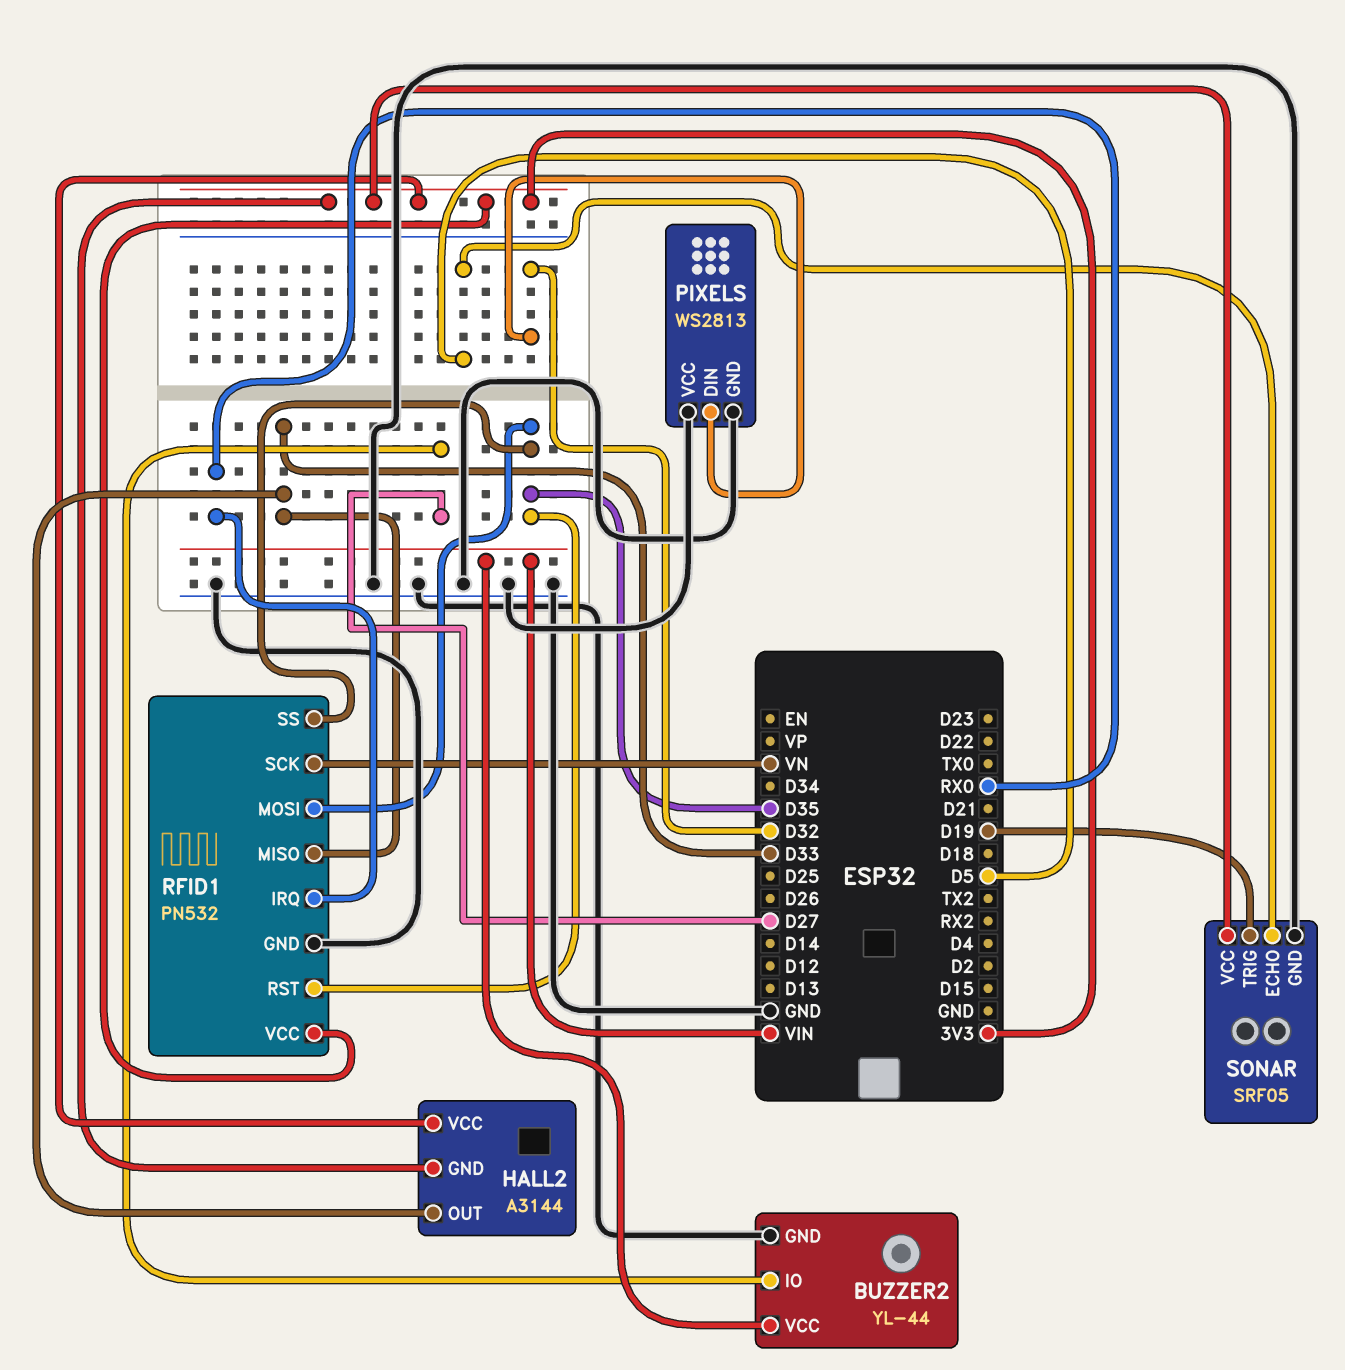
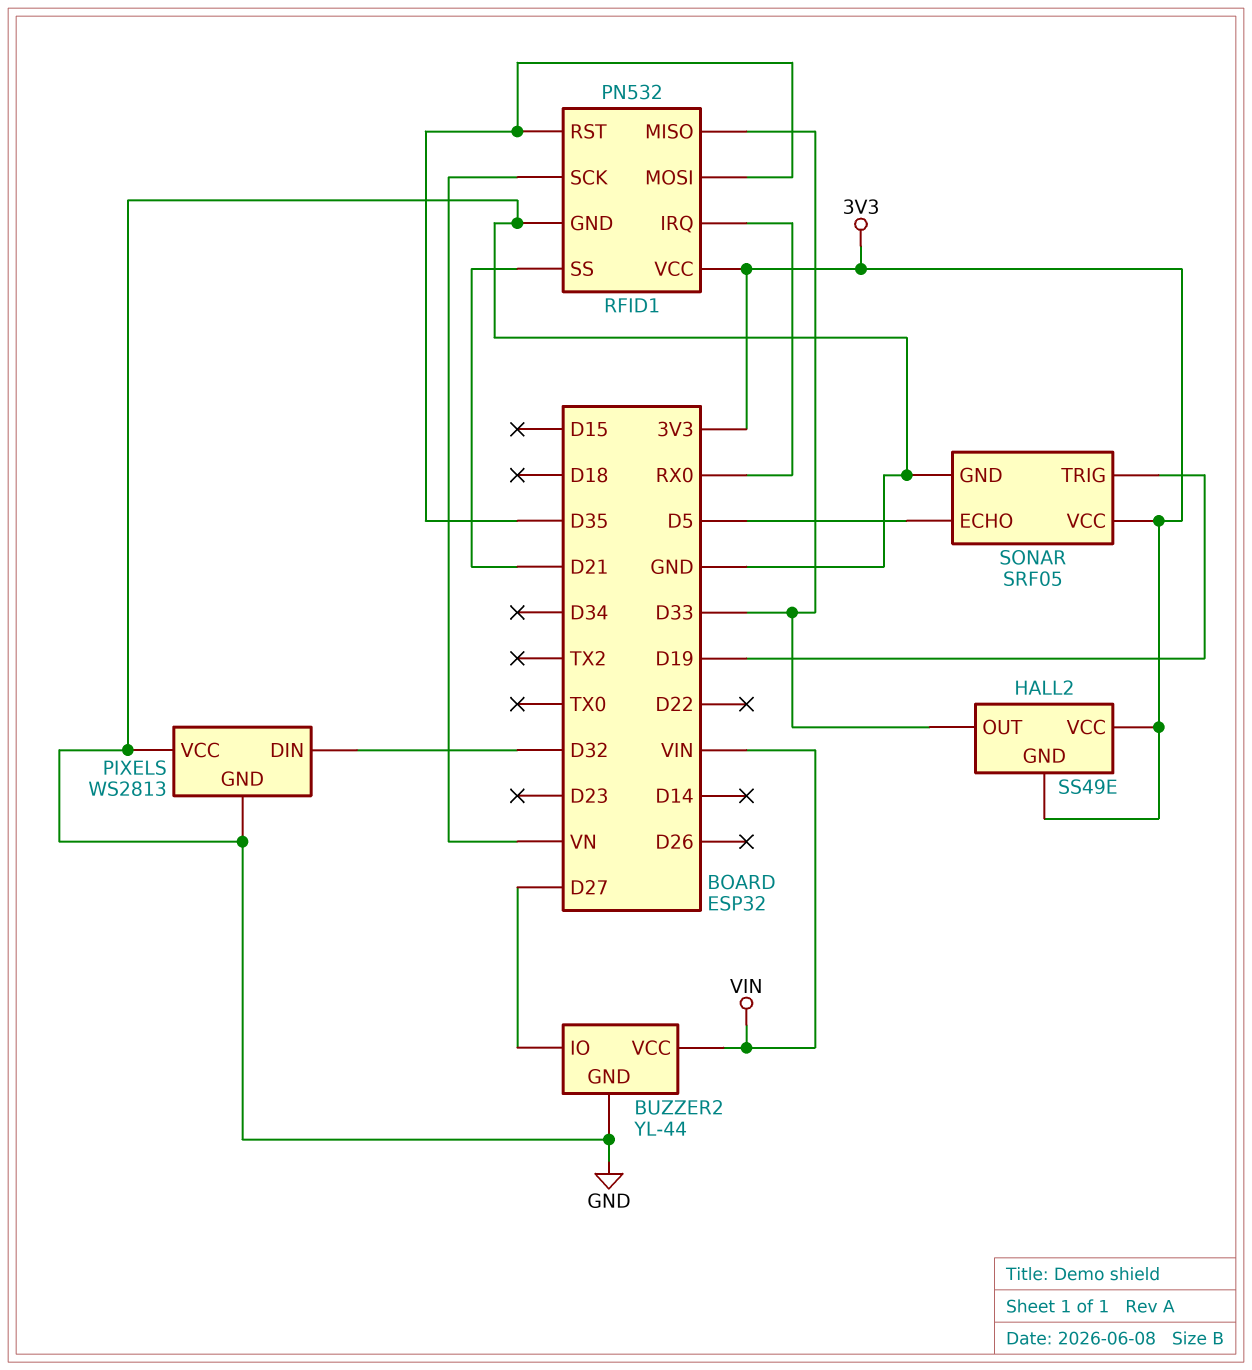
HALL2: A3144 -> SS49E
RFID1 pin SS: D35 -> D21

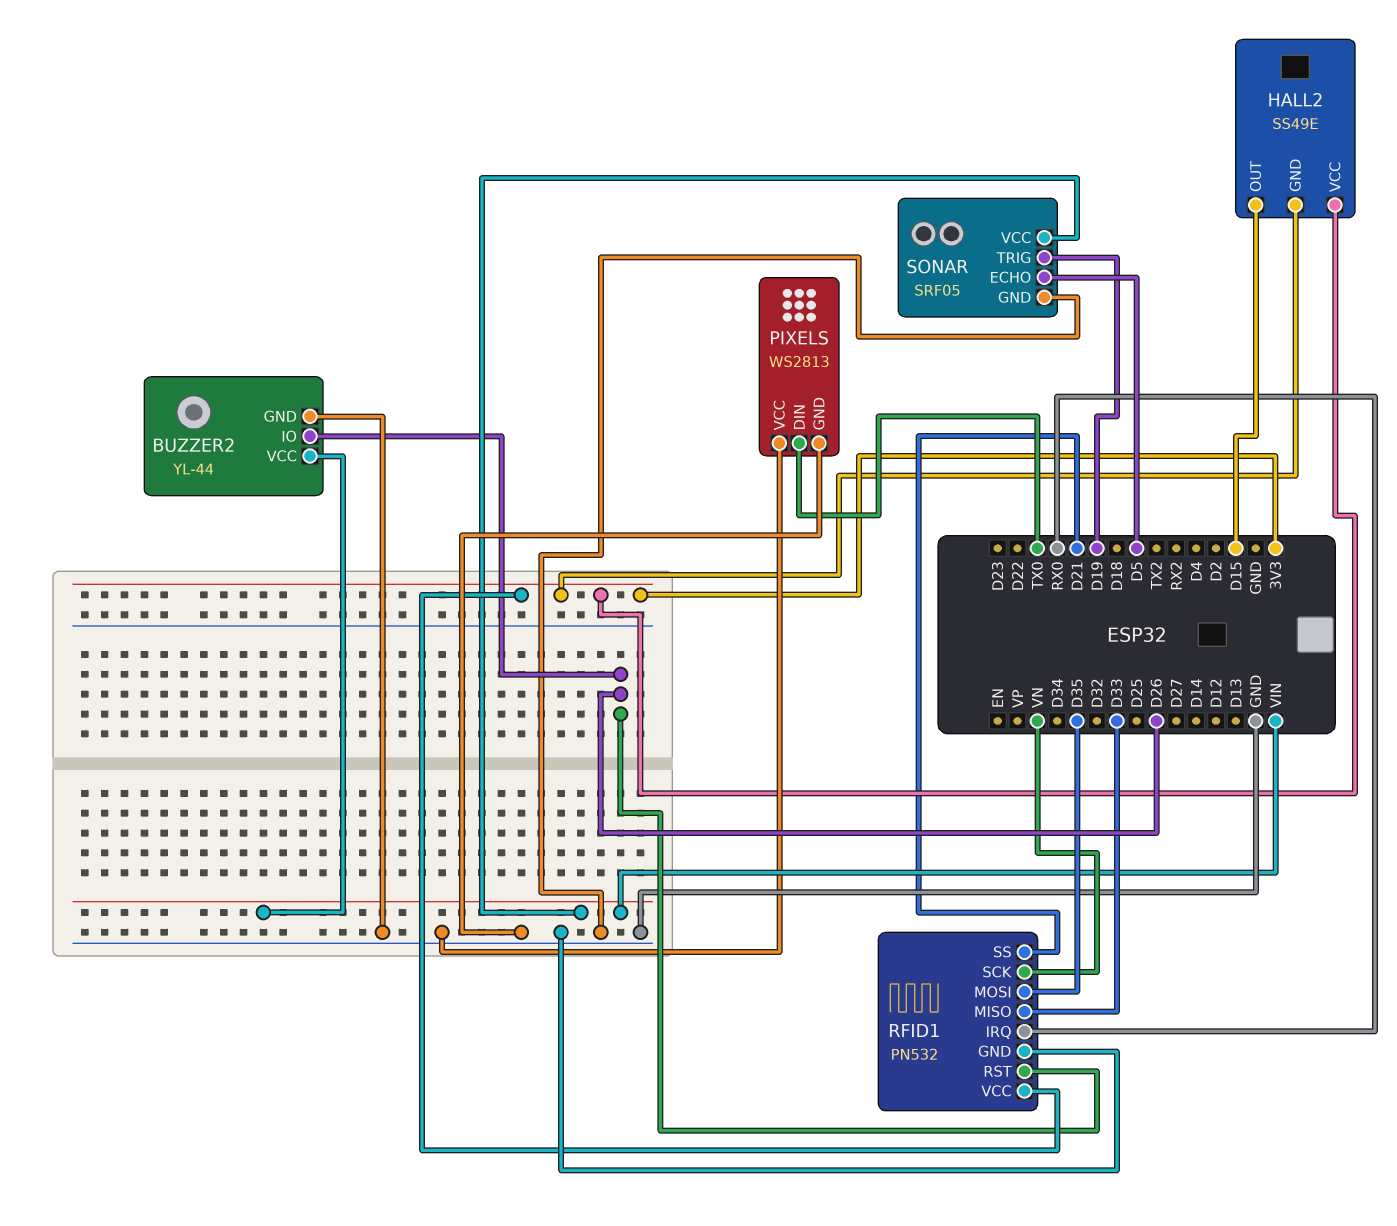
BUZZER2 pin IO: D27 -> D26
HALL2 pin OUT: D33 -> D15
PIXELS pin DIN: D32 -> TX0
RFID1 pin RST: D35 -> D26
SONAR pin VCC: 3V3 -> VIN

